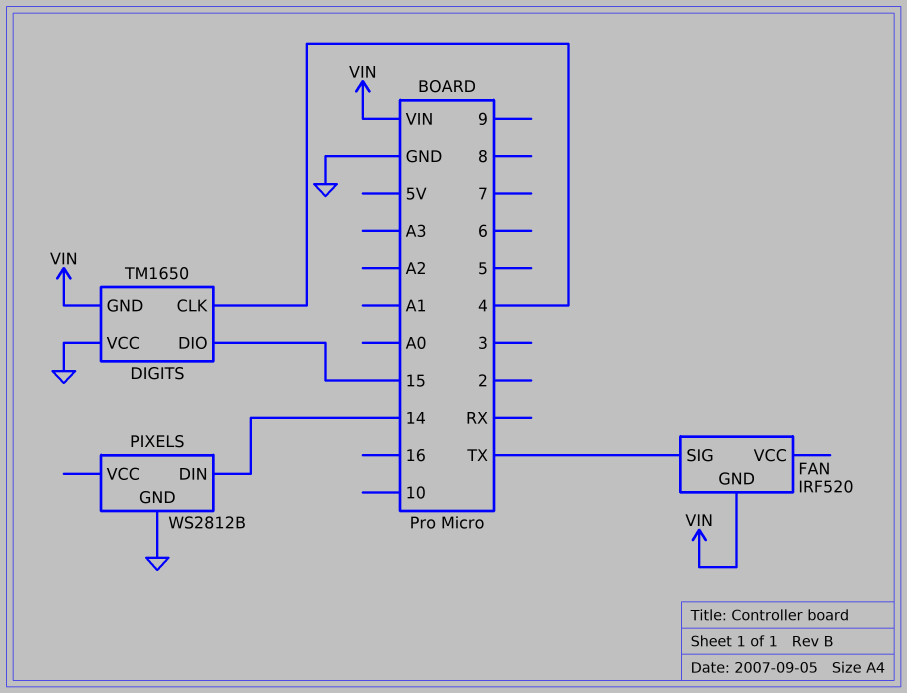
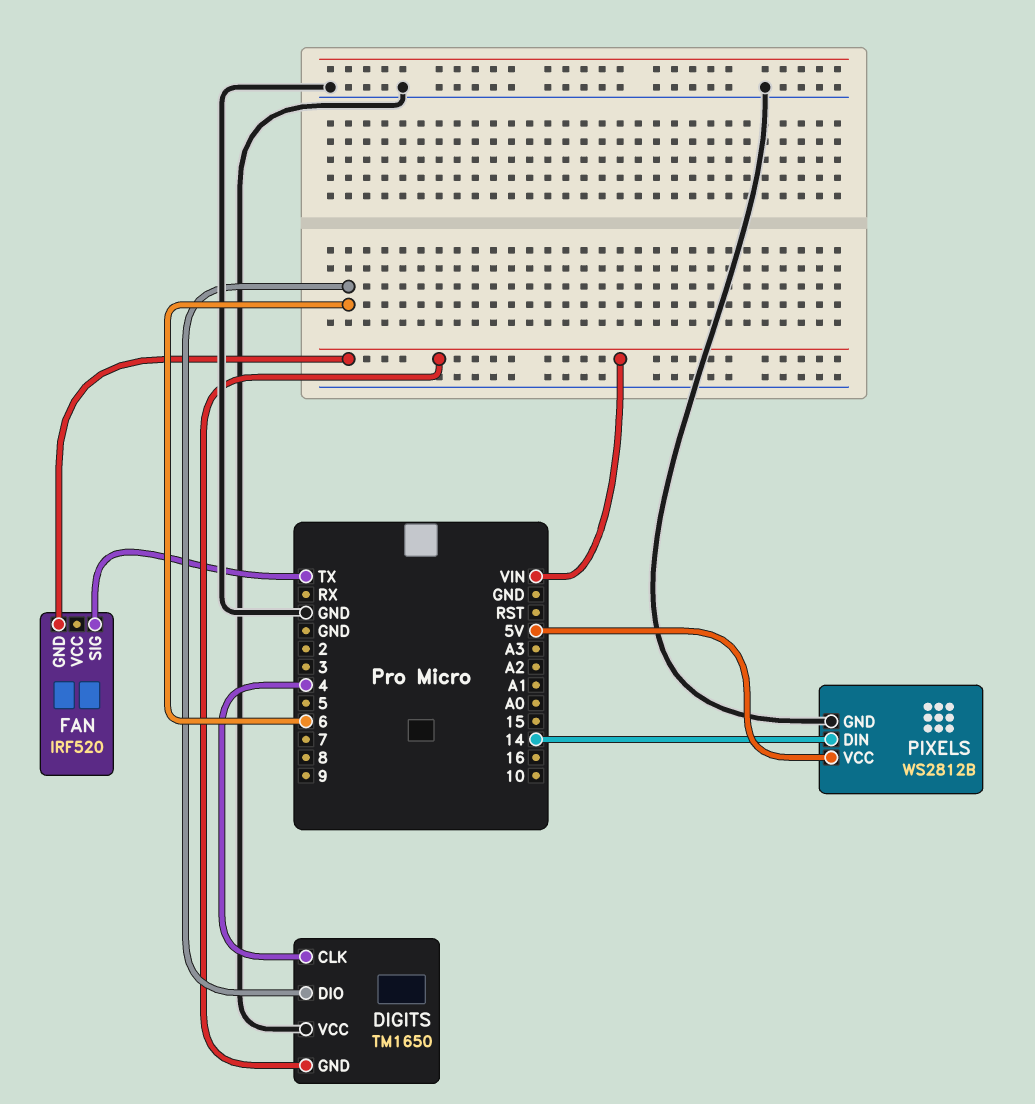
DIGITS pin DIO: 15 -> 6
PIXELS pin VCC: none -> 5V

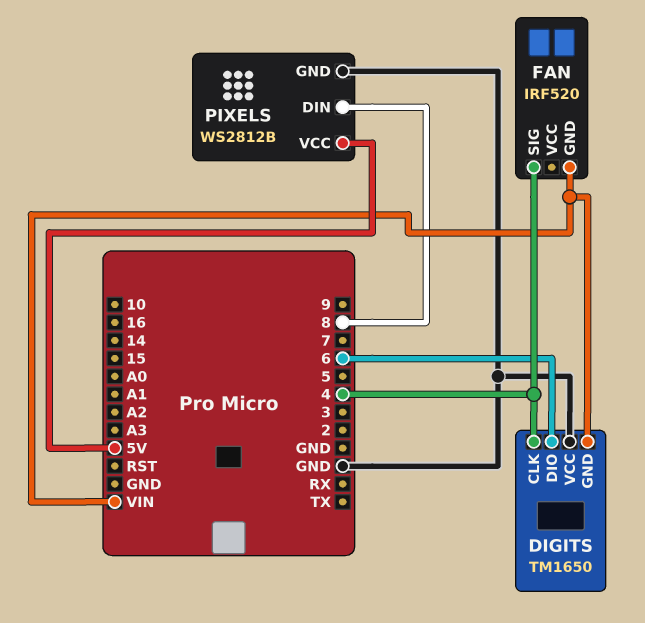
FAN pin SIG: TX -> 4
PIXELS pin DIN: 14 -> 8

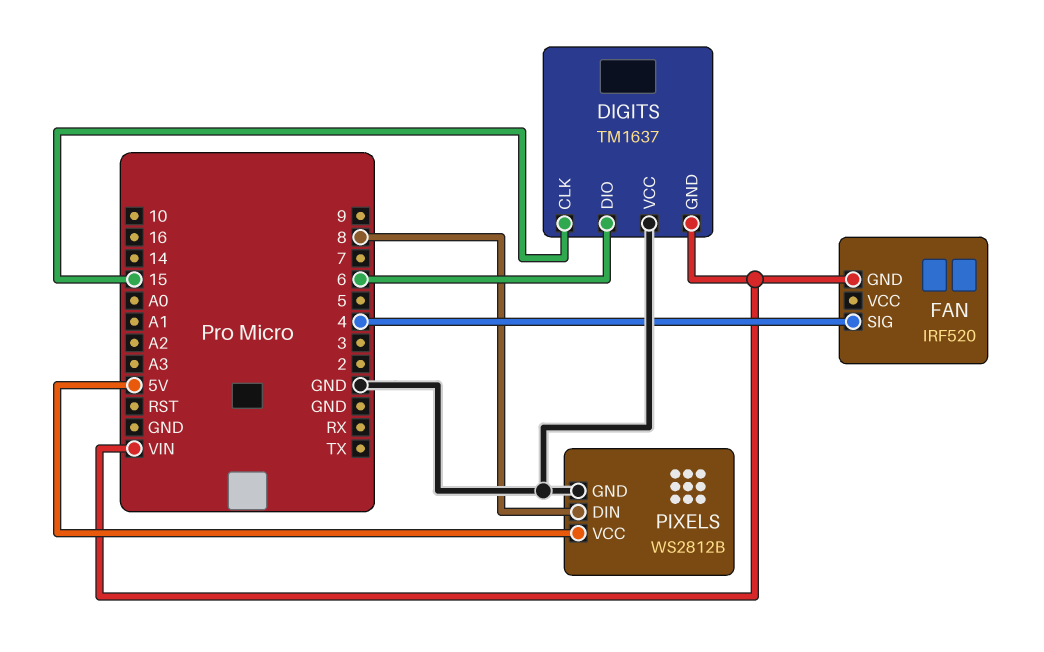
DIGITS: TM1650 -> TM1637
DIGITS pin CLK: 4 -> 15

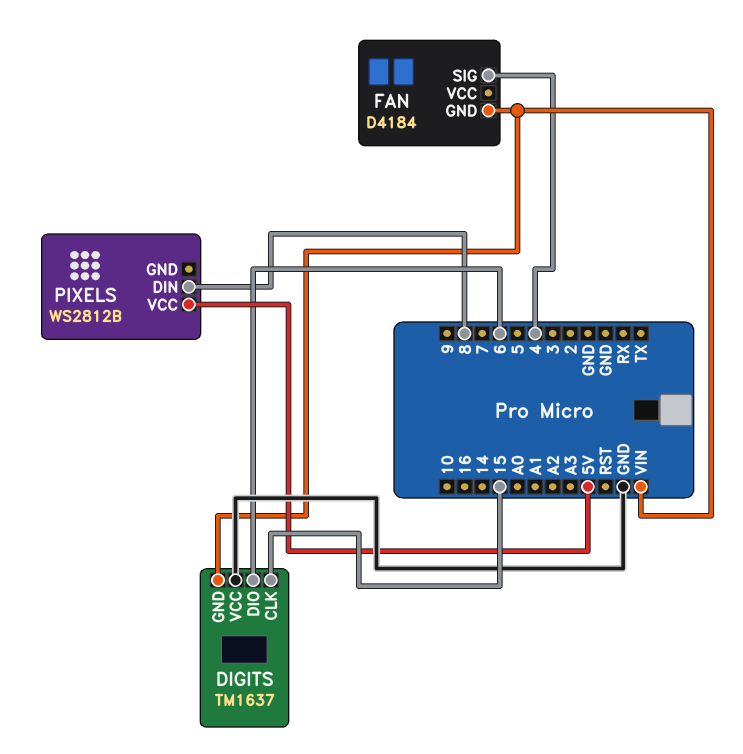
FAN: IRF520 -> D4184
PIXELS pin GND: GND -> none

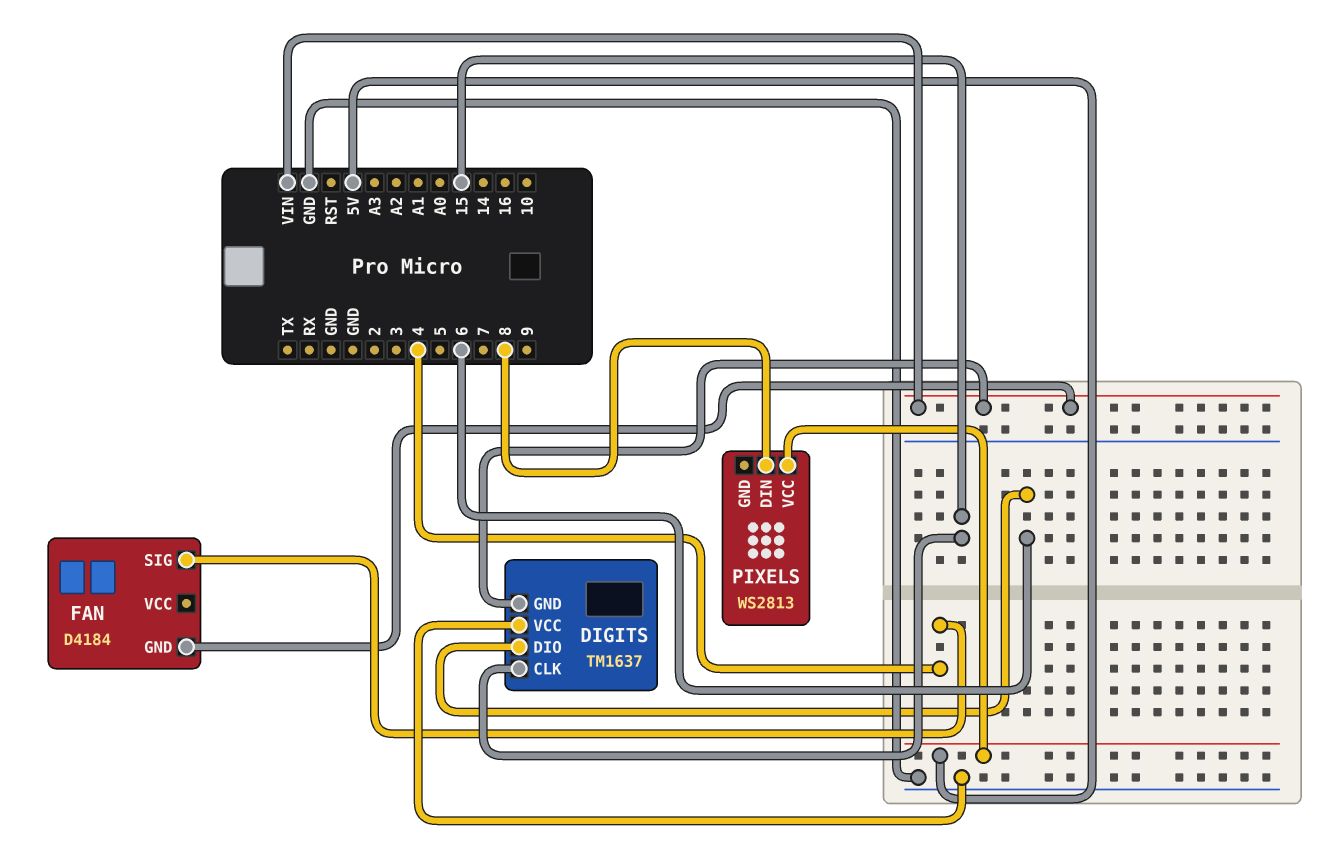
PIXELS: WS2812B -> WS2813

